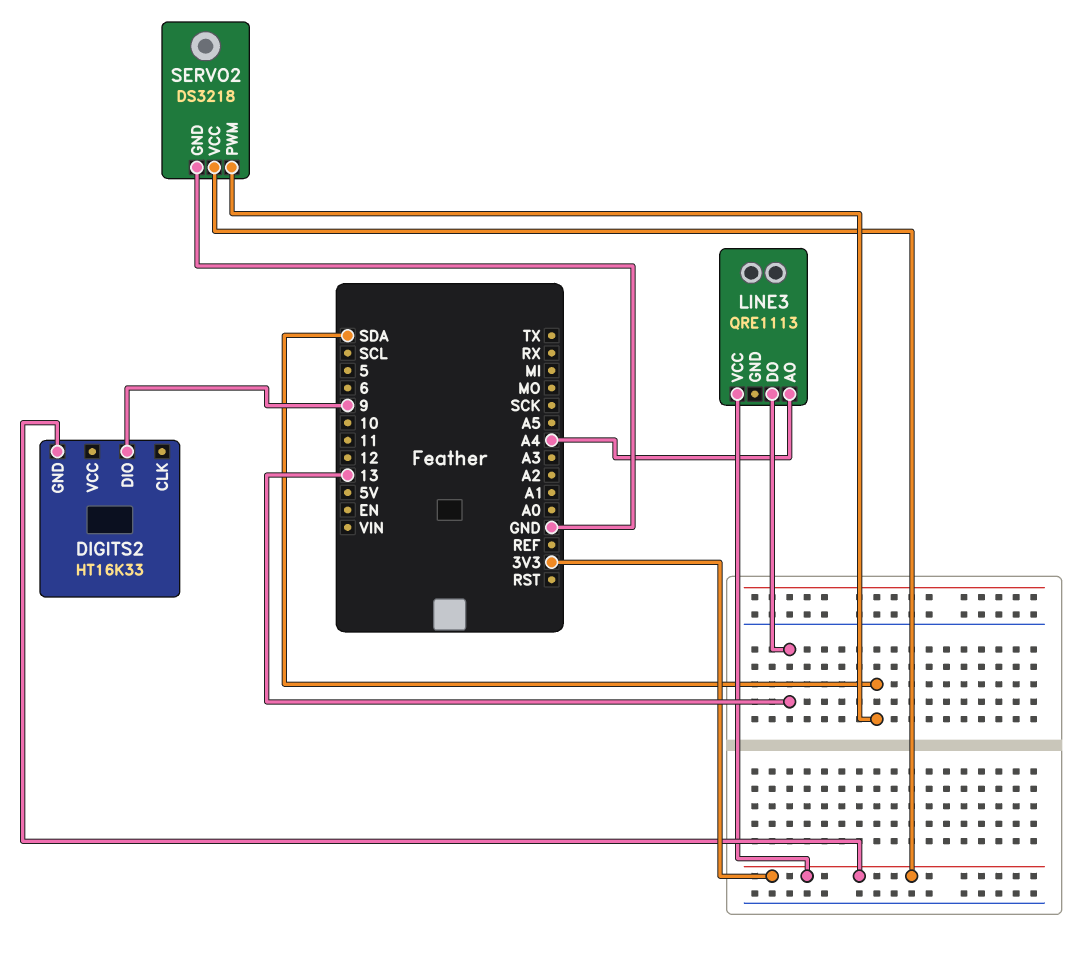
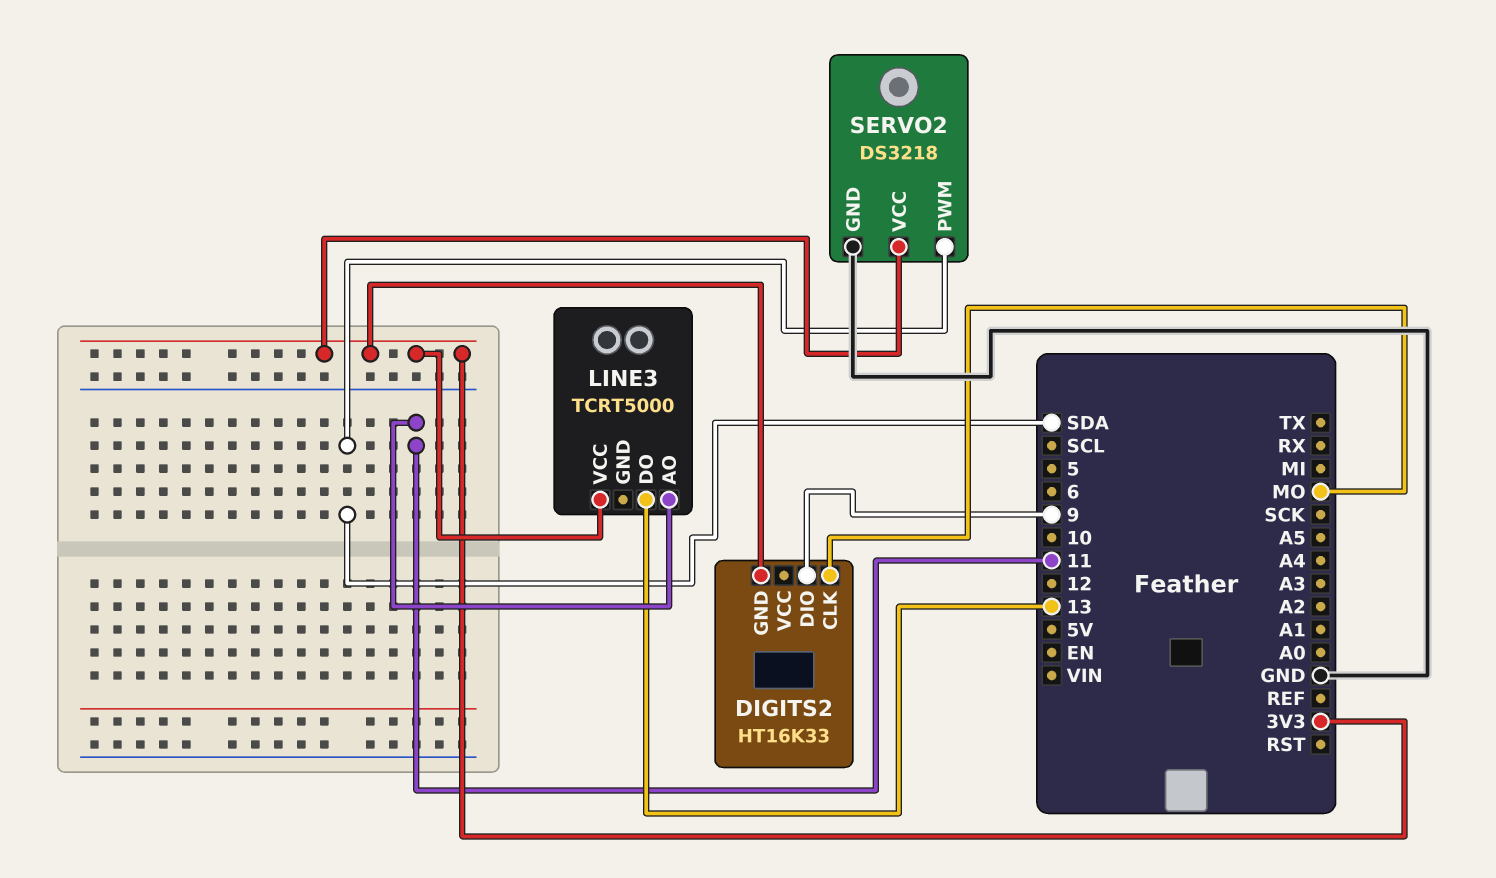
DIGITS2 pin CLK: none -> MO
LINE3: QRE1113 -> TCRT5000
LINE3 pin AO: A4 -> 11

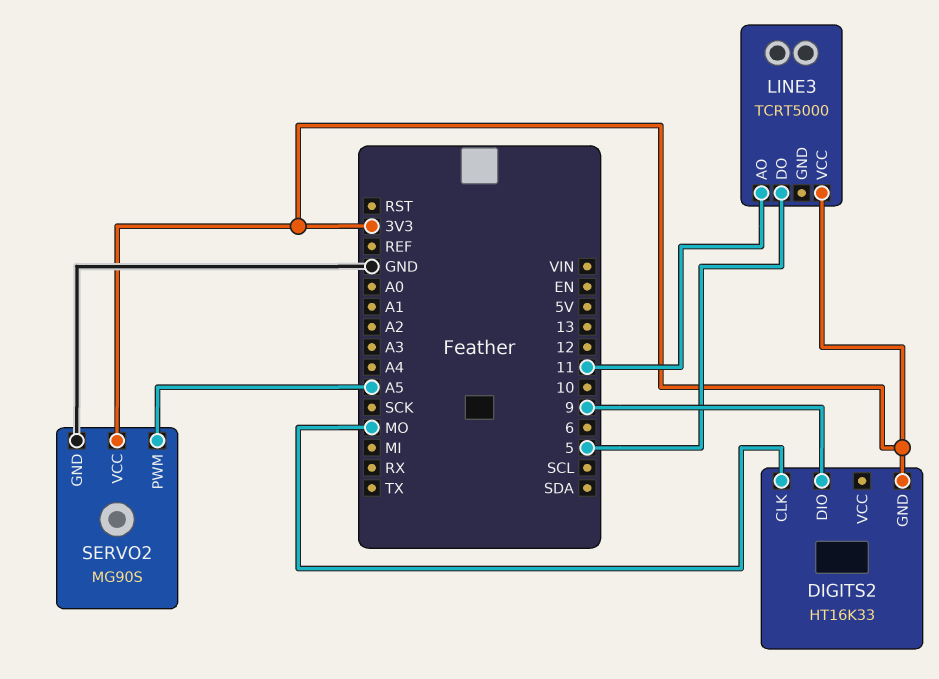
LINE3 pin DO: 13 -> 5
SERVO2: DS3218 -> MG90S
SERVO2 pin PWM: SDA -> A5

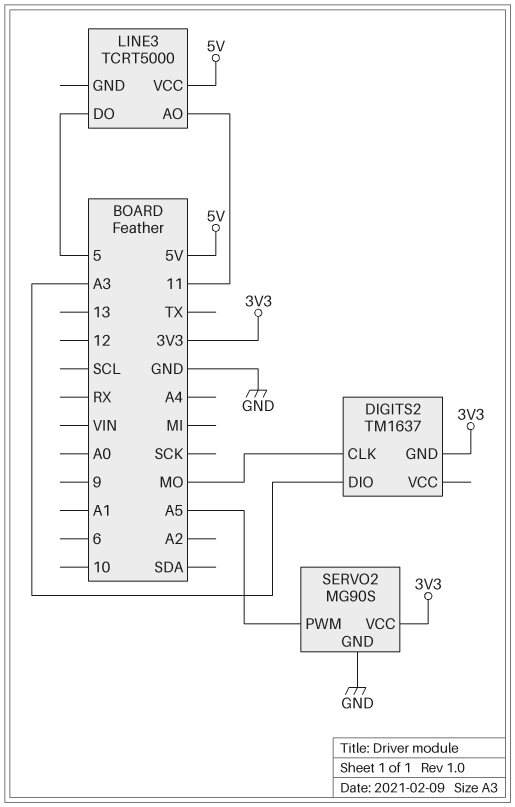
DIGITS2: HT16K33 -> TM1637
DIGITS2 pin DIO: 9 -> A3
LINE3 pin VCC: 3V3 -> 5V

